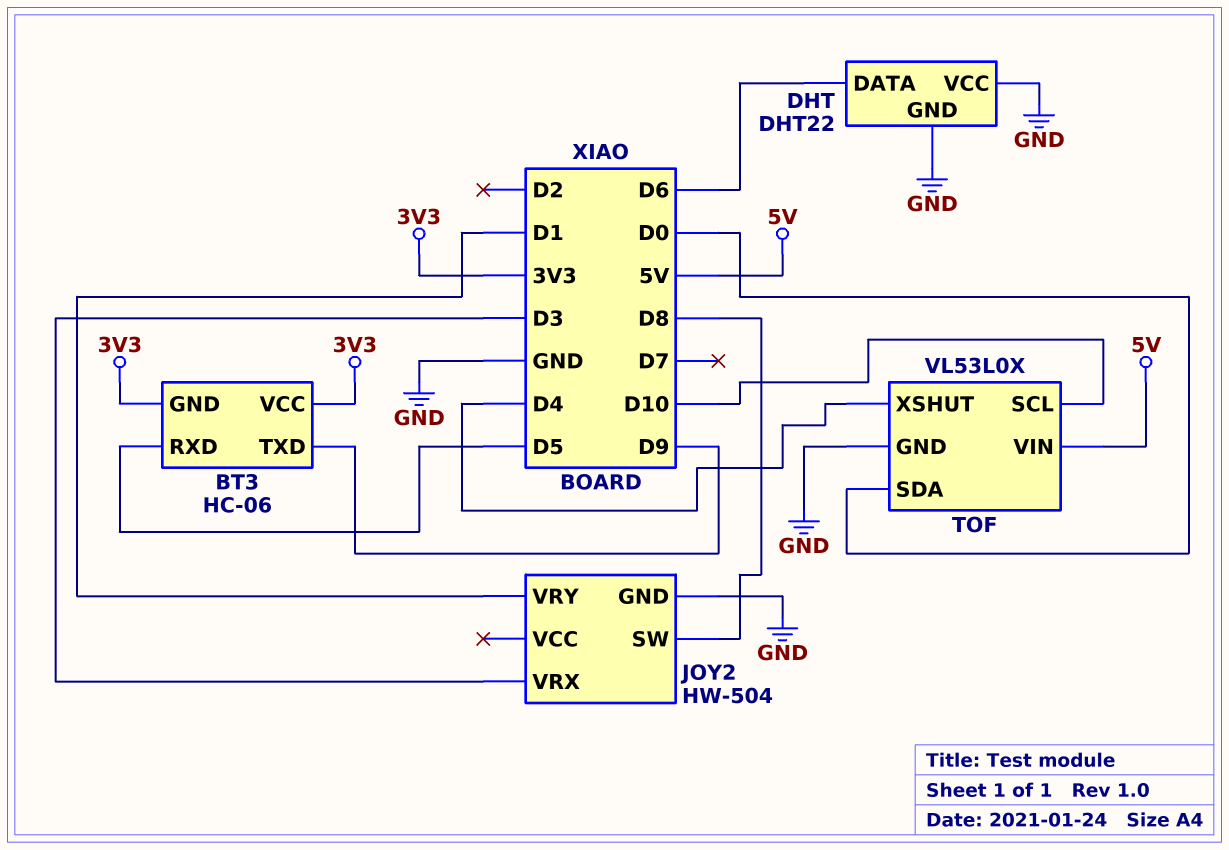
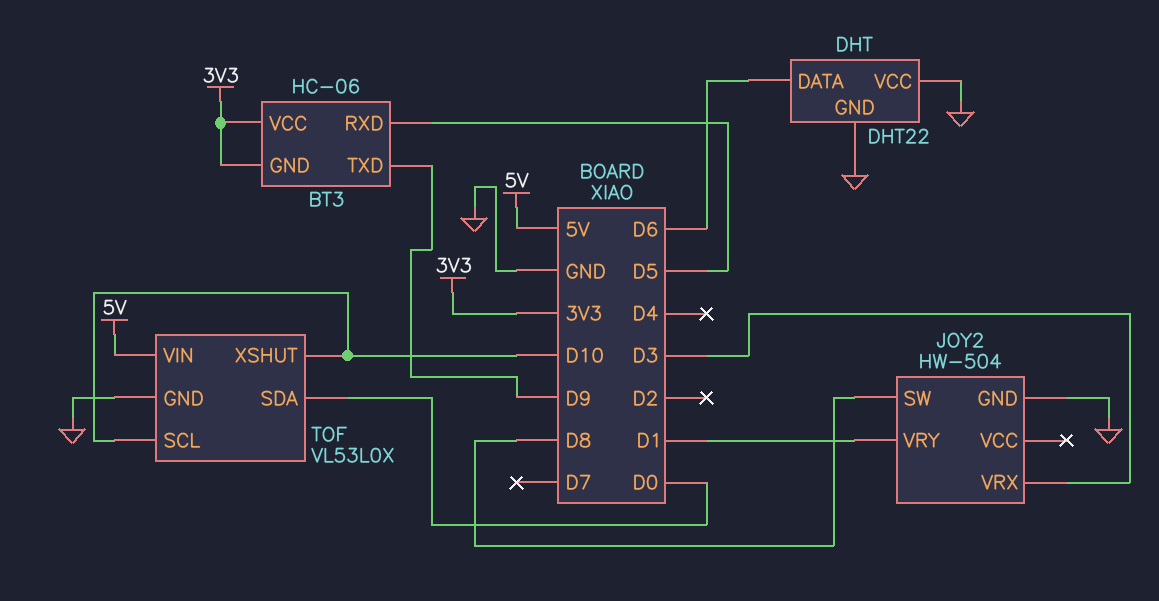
TOF pin XSHUT: D4 -> D10

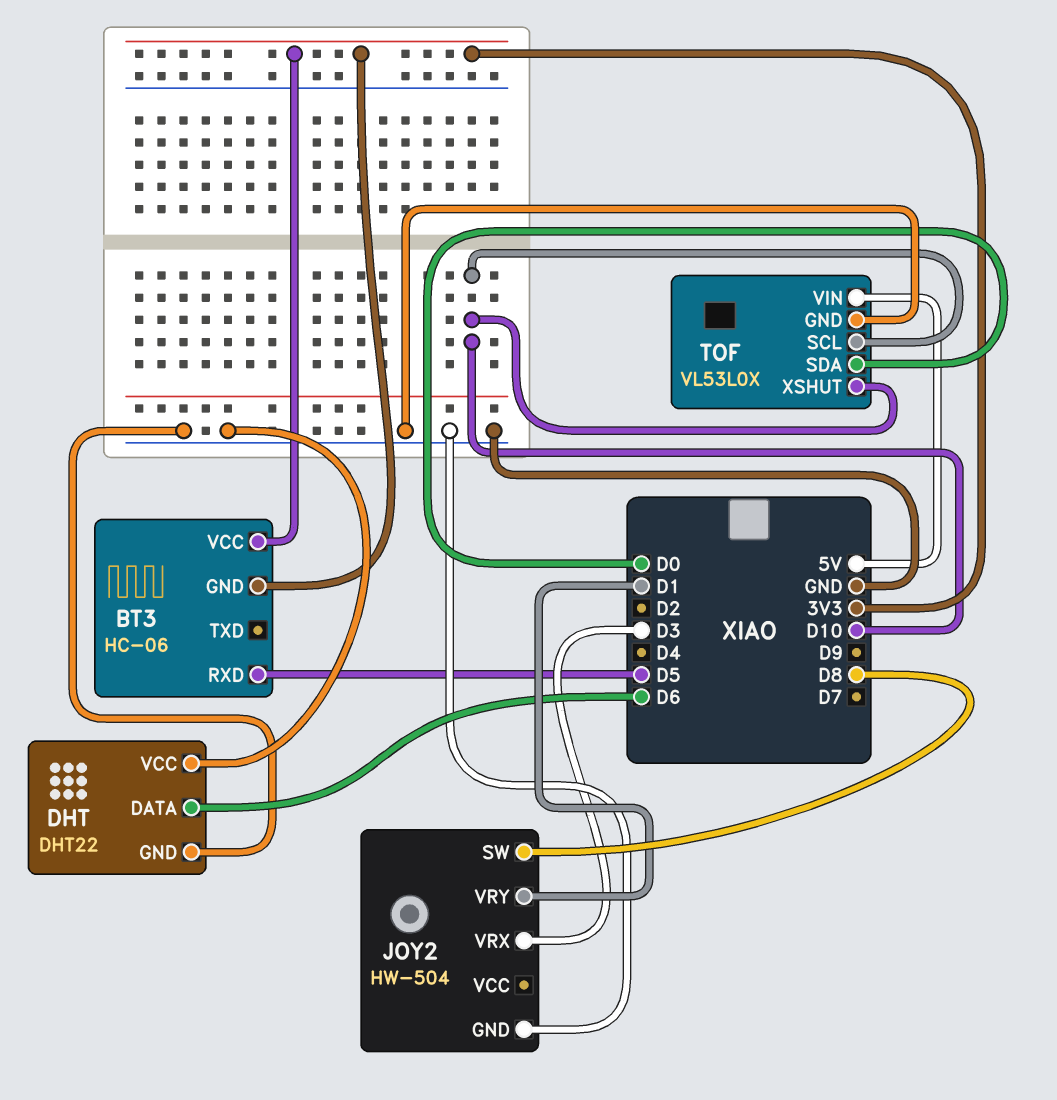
BT3 pin TXD: D9 -> none

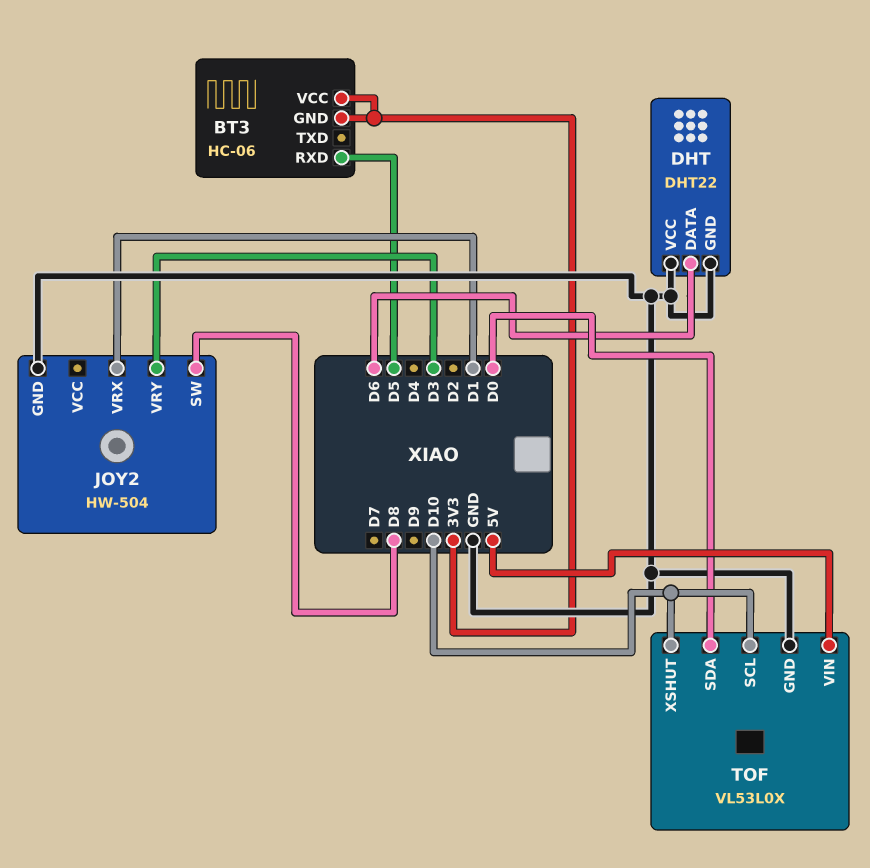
JOY2 pin VRX: D3 -> D1
JOY2 pin VRY: D1 -> D3

